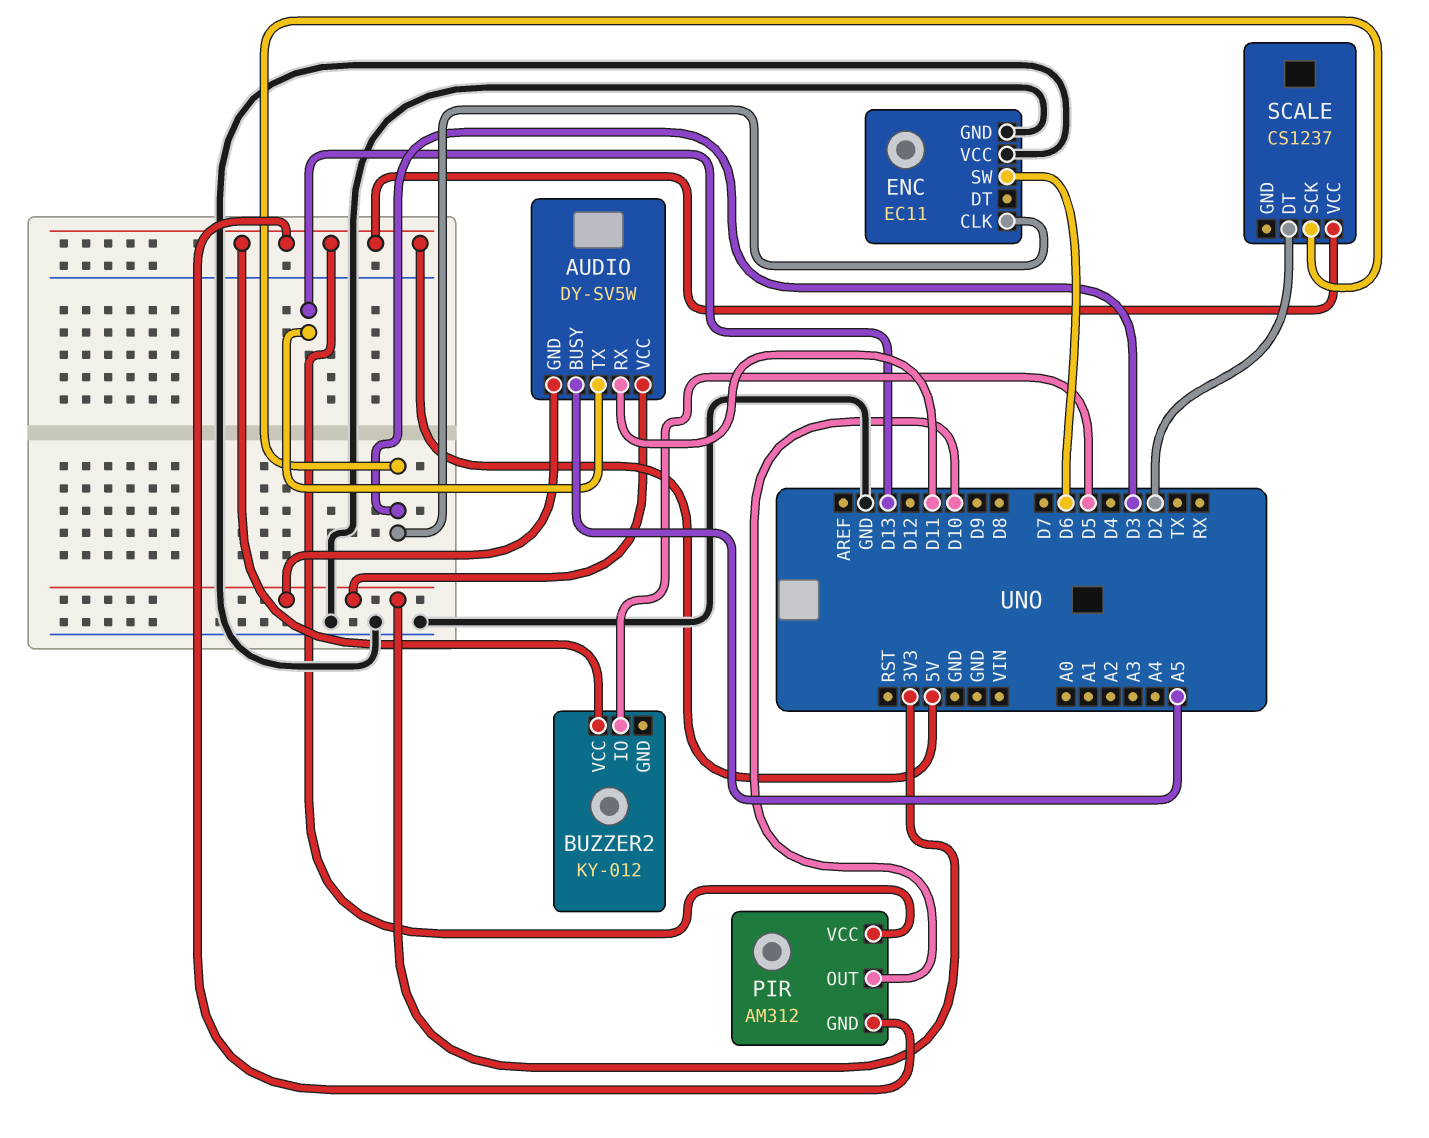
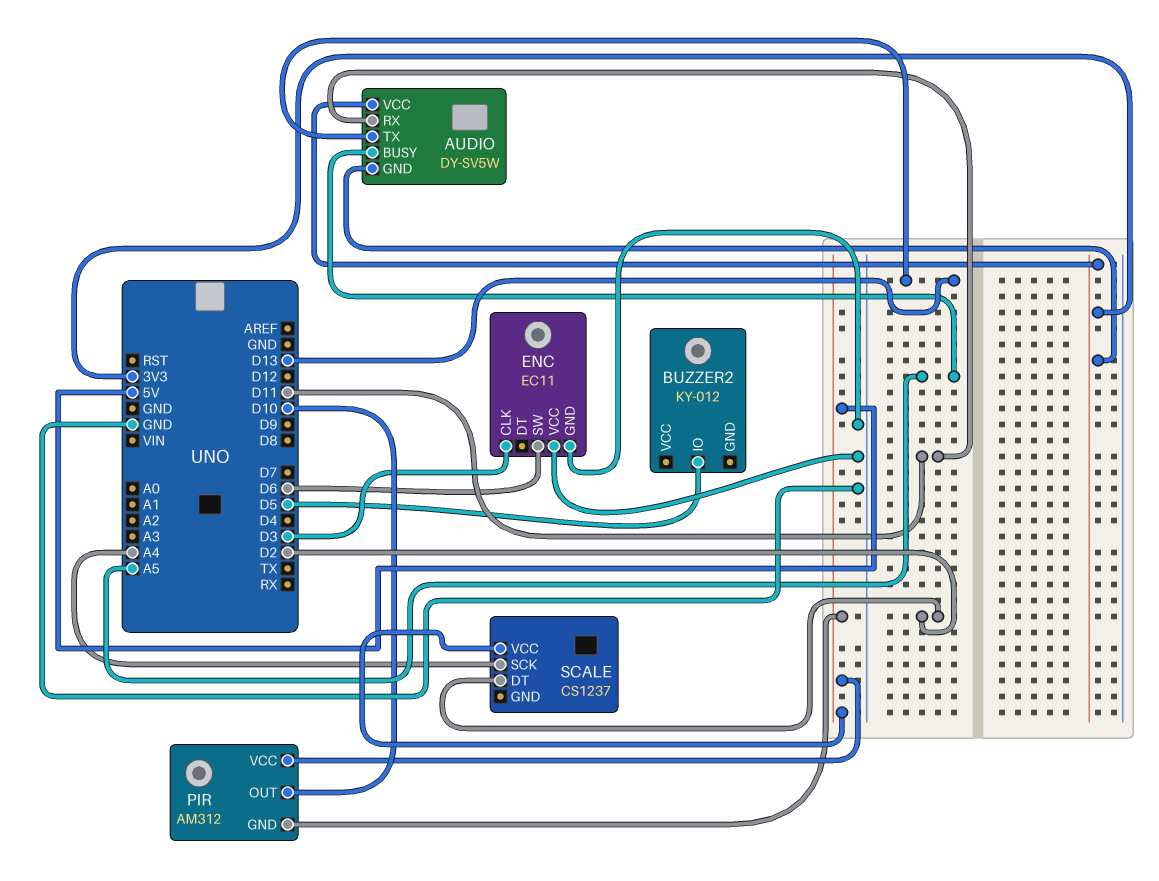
BUZZER2 pin VCC: 5V -> none
SCALE pin SCK: D3 -> A4

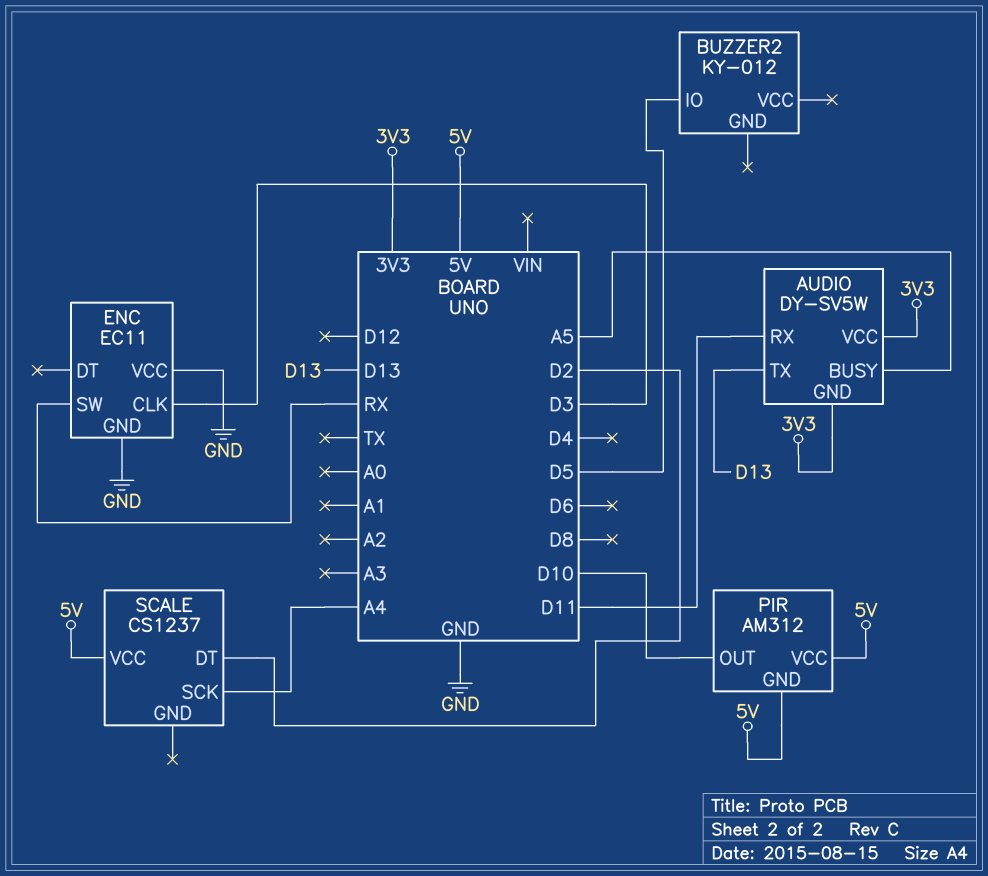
ENC pin SW: D6 -> RX

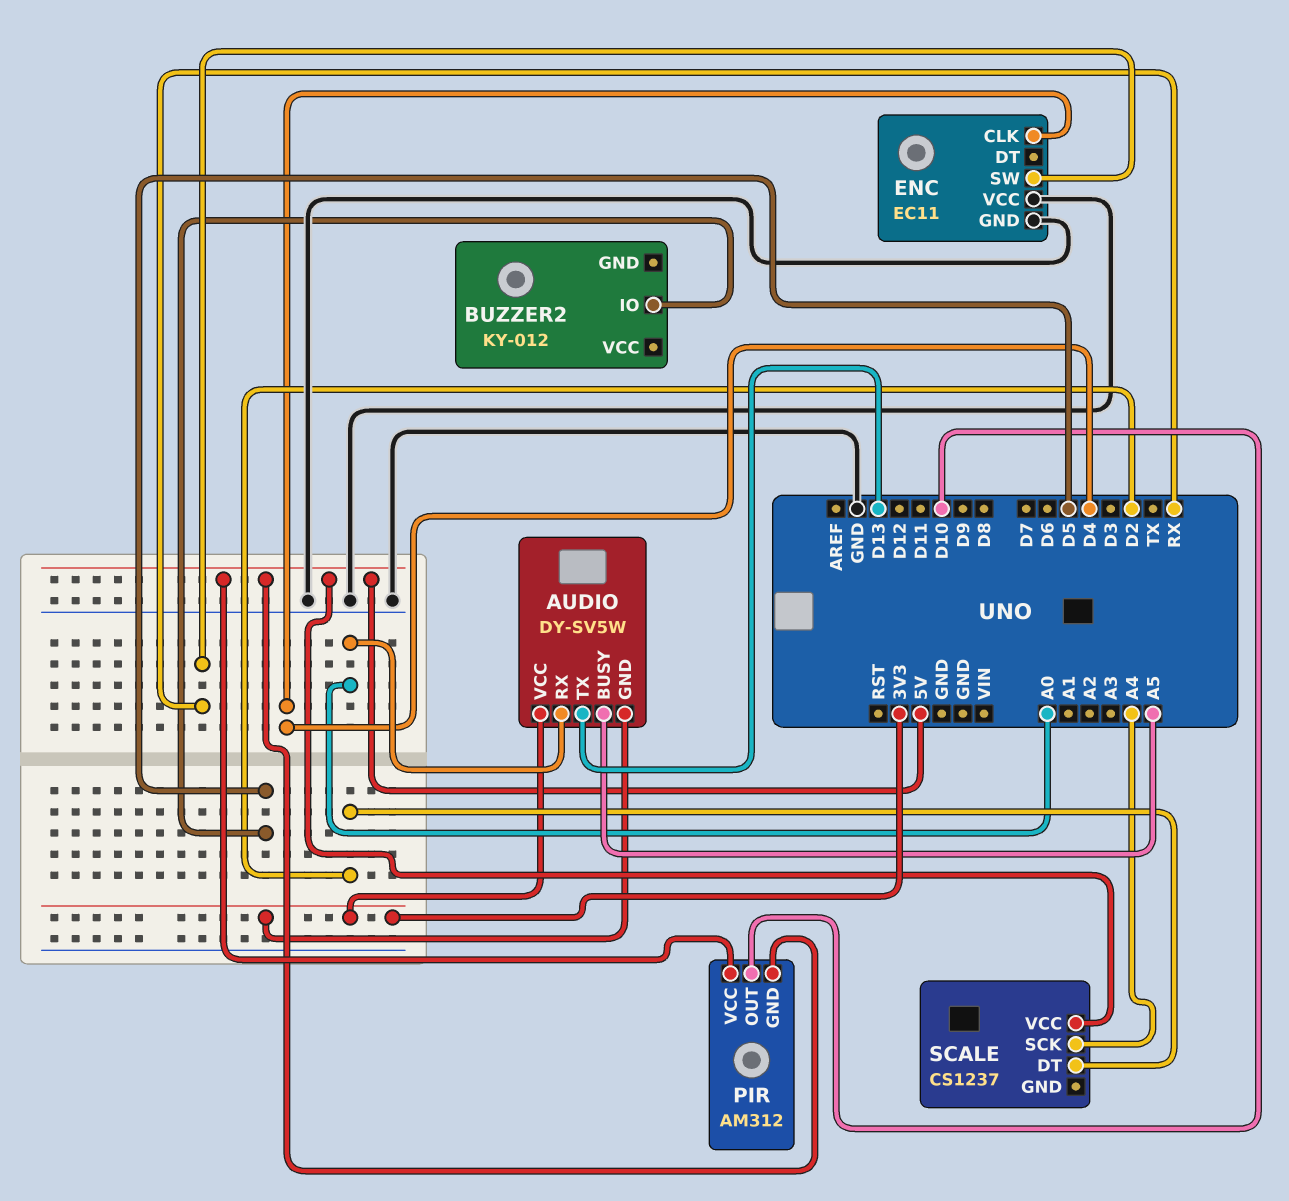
AUDIO pin RX: D11 -> A0
ENC pin CLK: D3 -> D4

